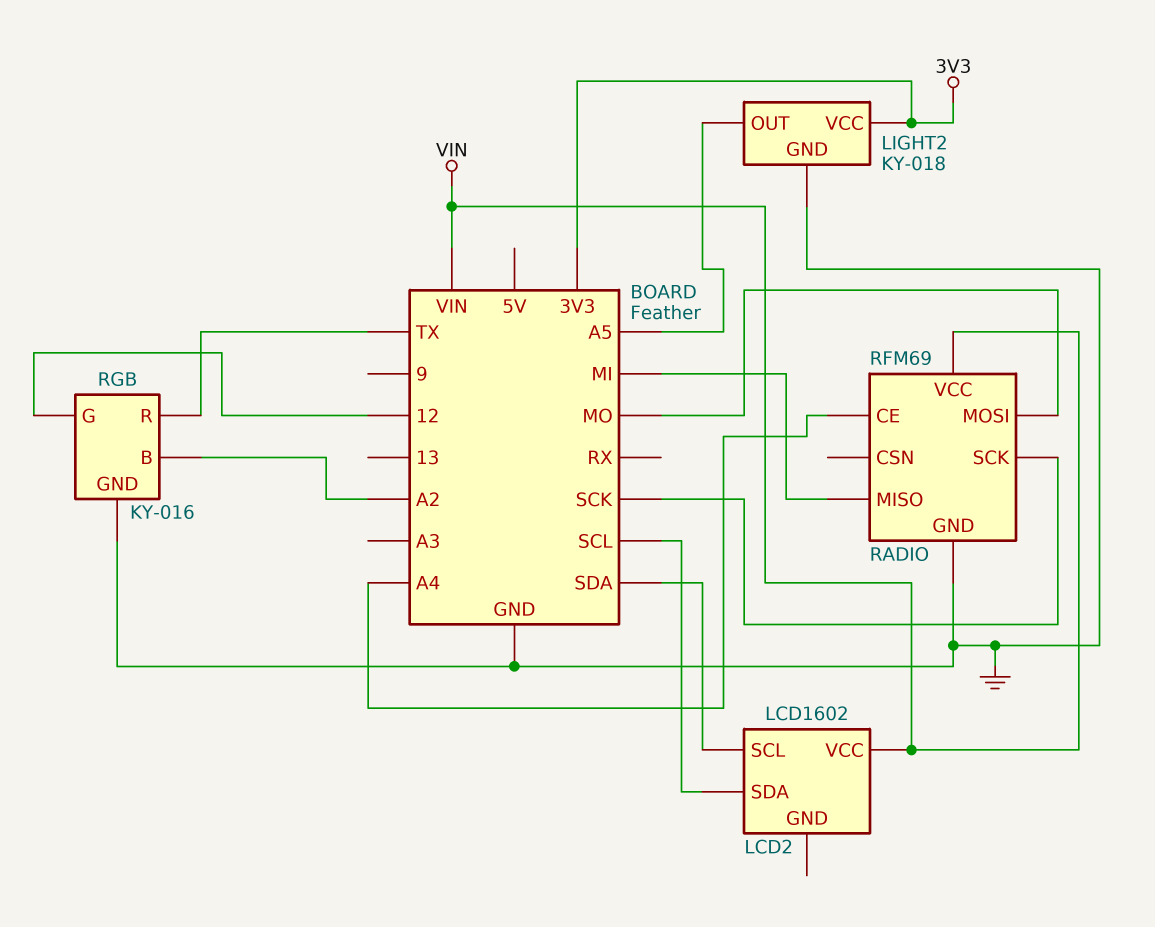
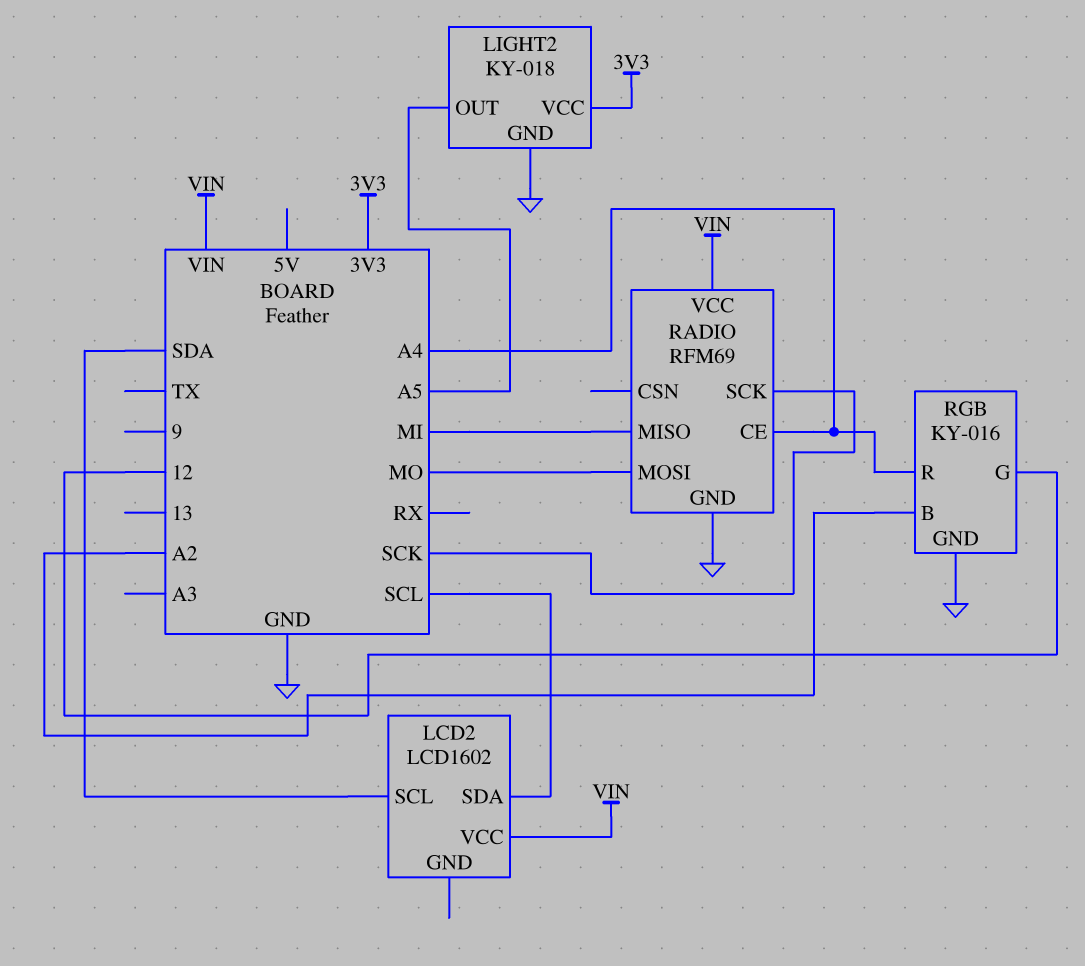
RGB pin R: TX -> A4

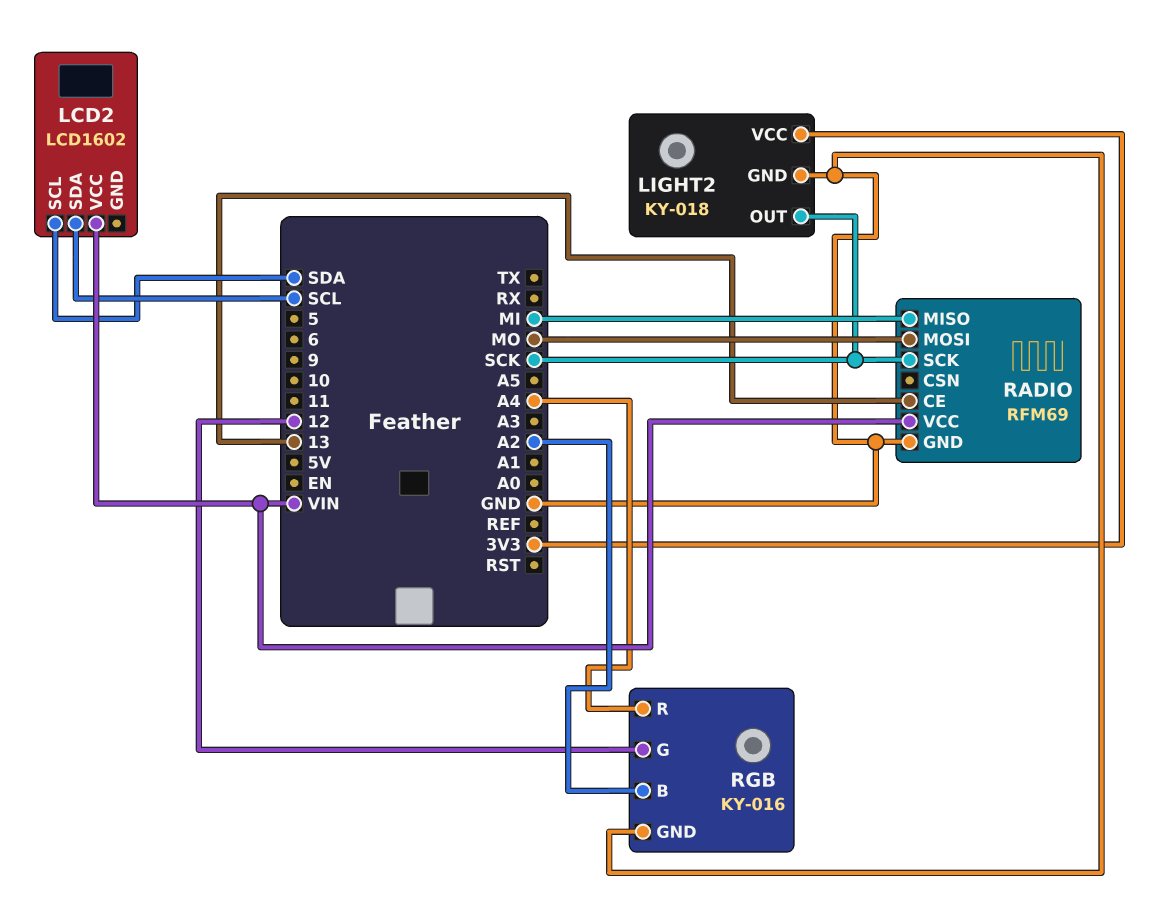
LIGHT2 pin OUT: A5 -> SCK
RADIO pin CE: A4 -> 13

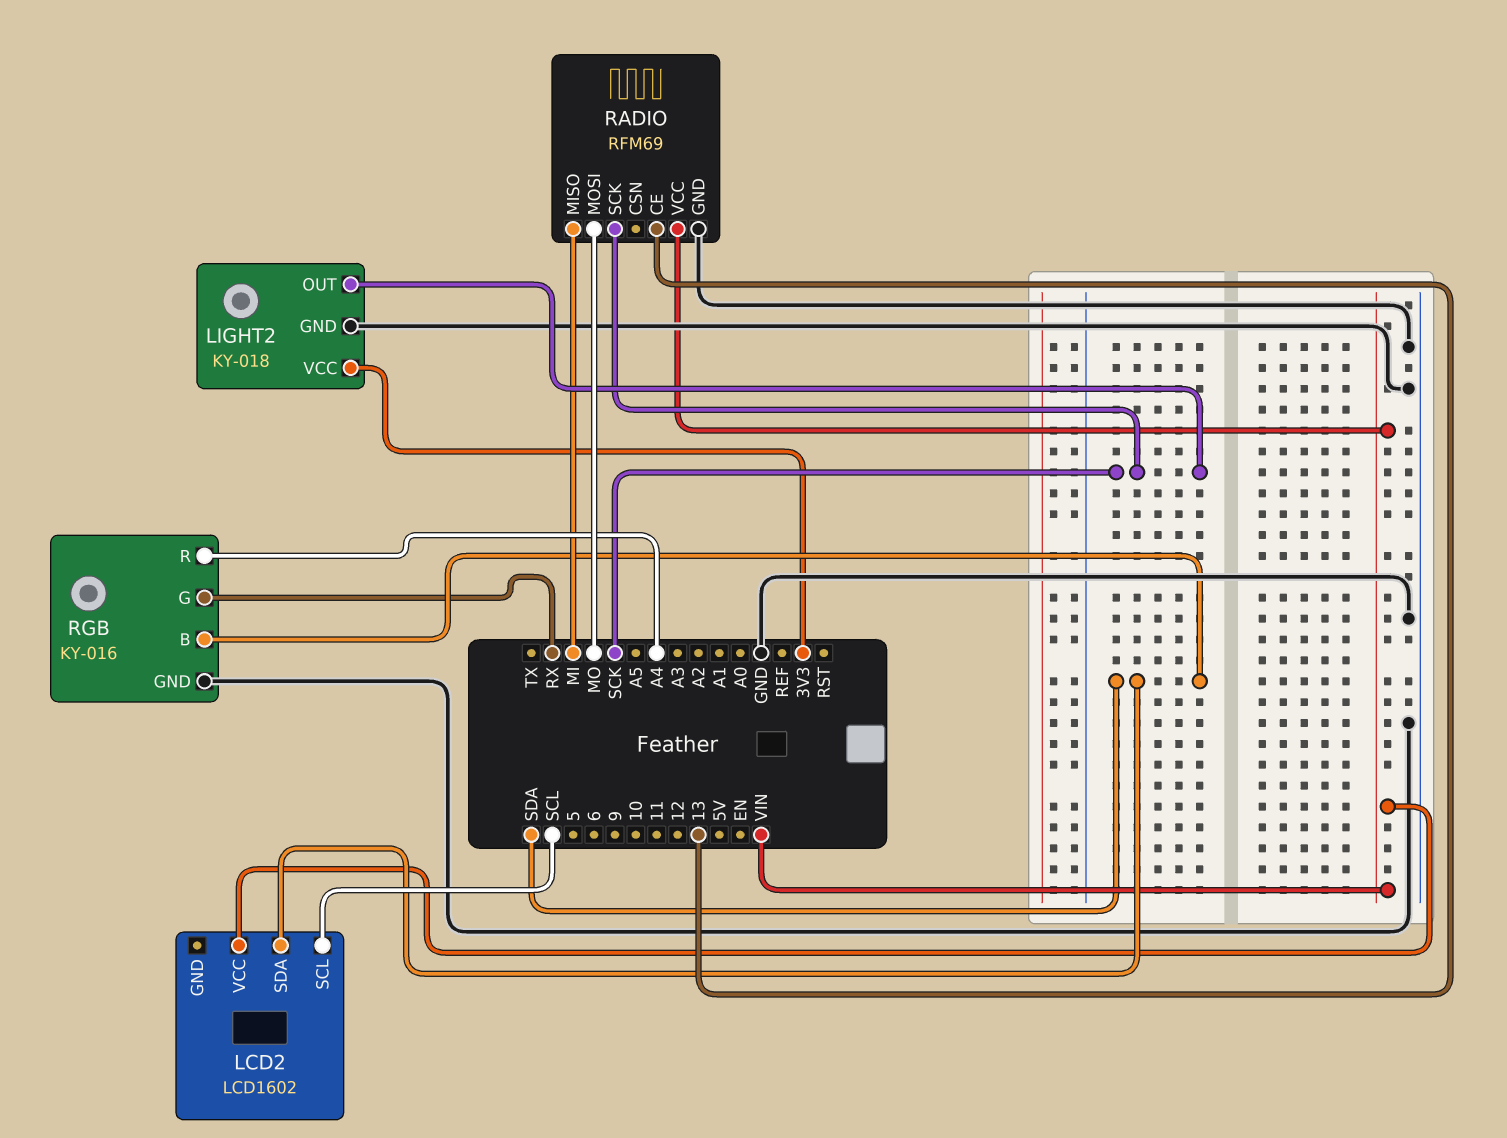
LCD2 pin SCL: SDA -> SCL
LCD2 pin SDA: SCL -> SDA
RGB pin B: A2 -> SDA
RGB pin G: 12 -> RX

